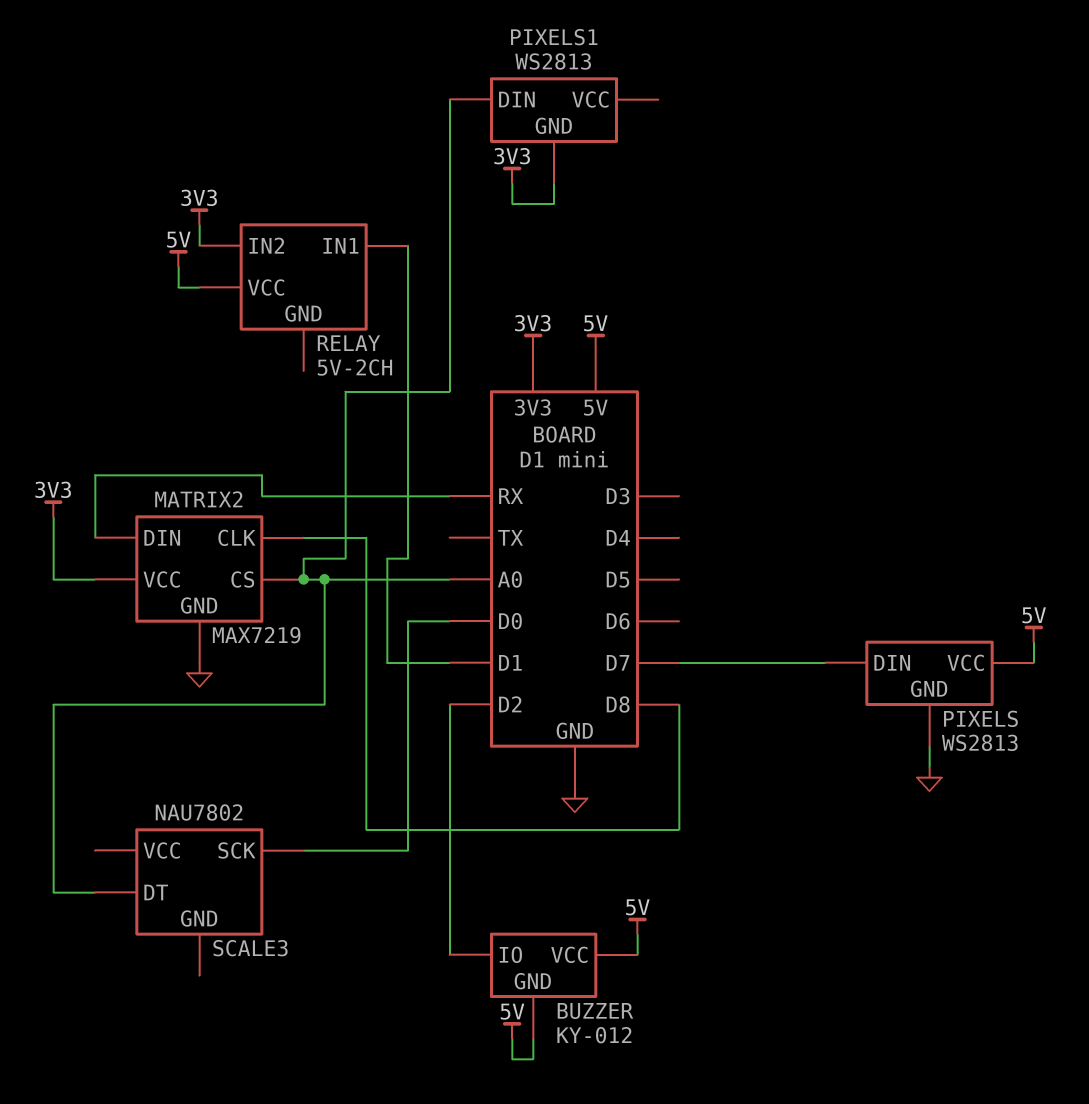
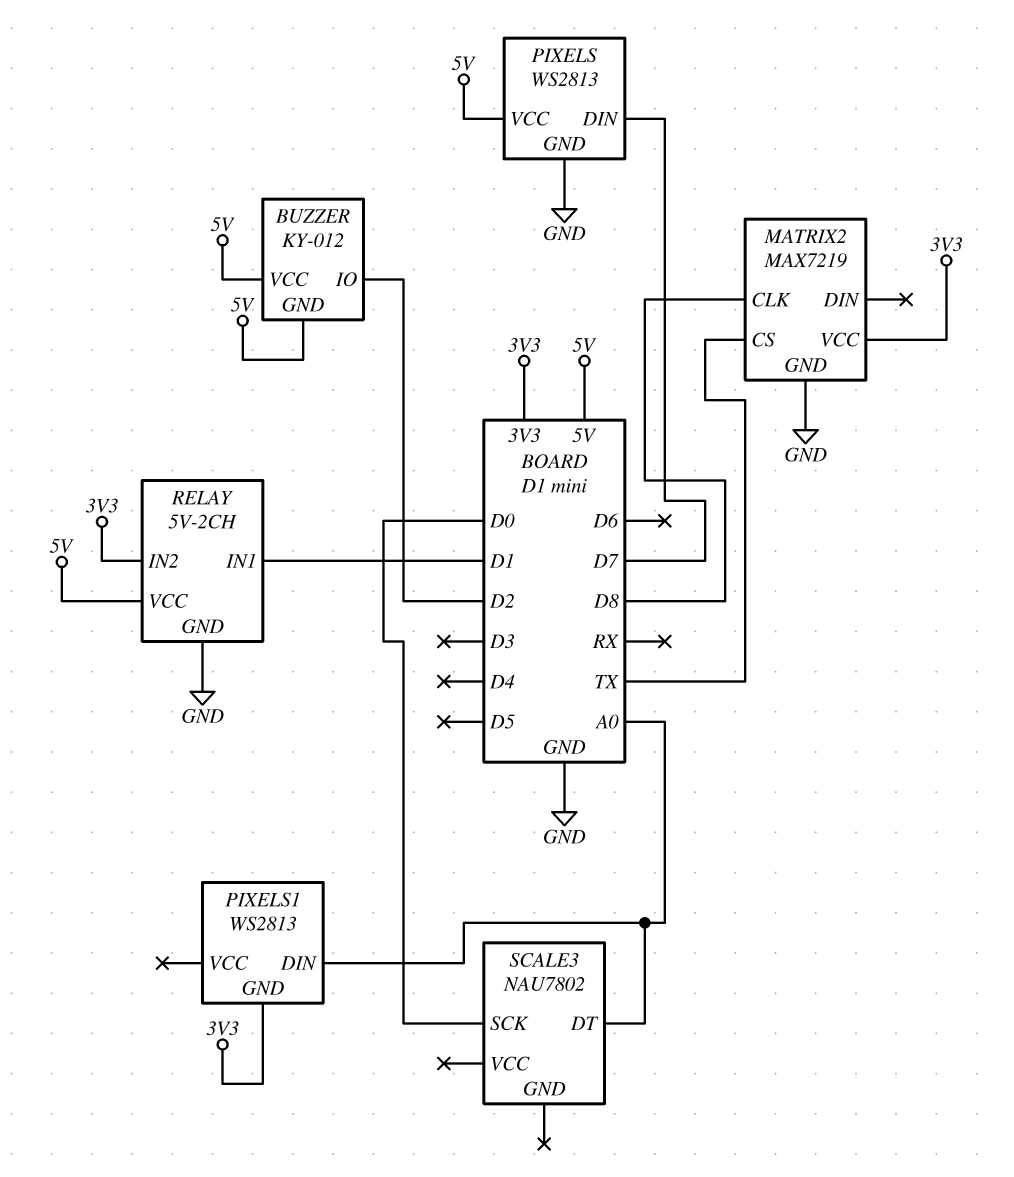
MATRIX2 pin CS: A0 -> TX
MATRIX2 pin DIN: RX -> none
RELAY pin GND: none -> GND

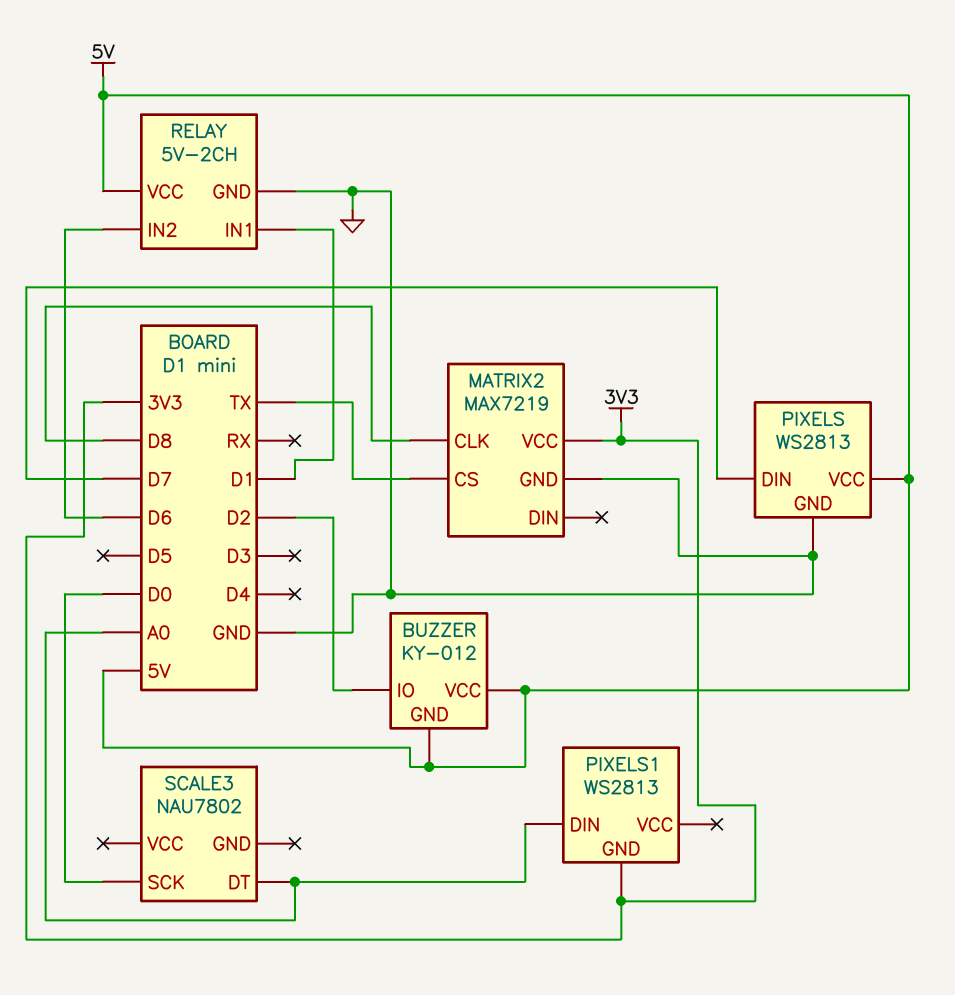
RELAY pin IN2: 3V3 -> D6

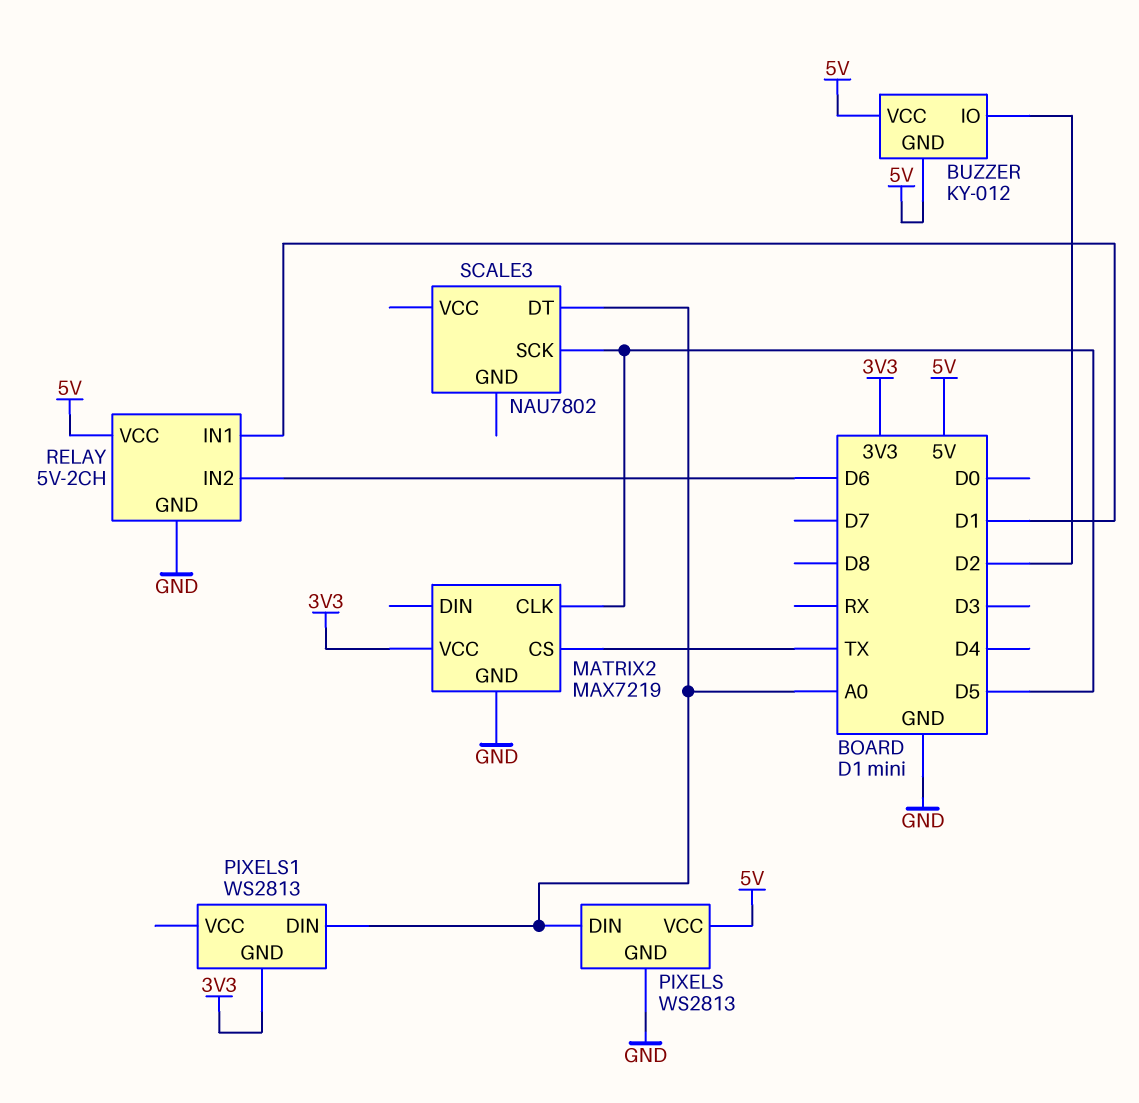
MATRIX2 pin CLK: D8 -> D5
PIXELS pin DIN: D7 -> A0
SCALE3 pin SCK: D0 -> D5

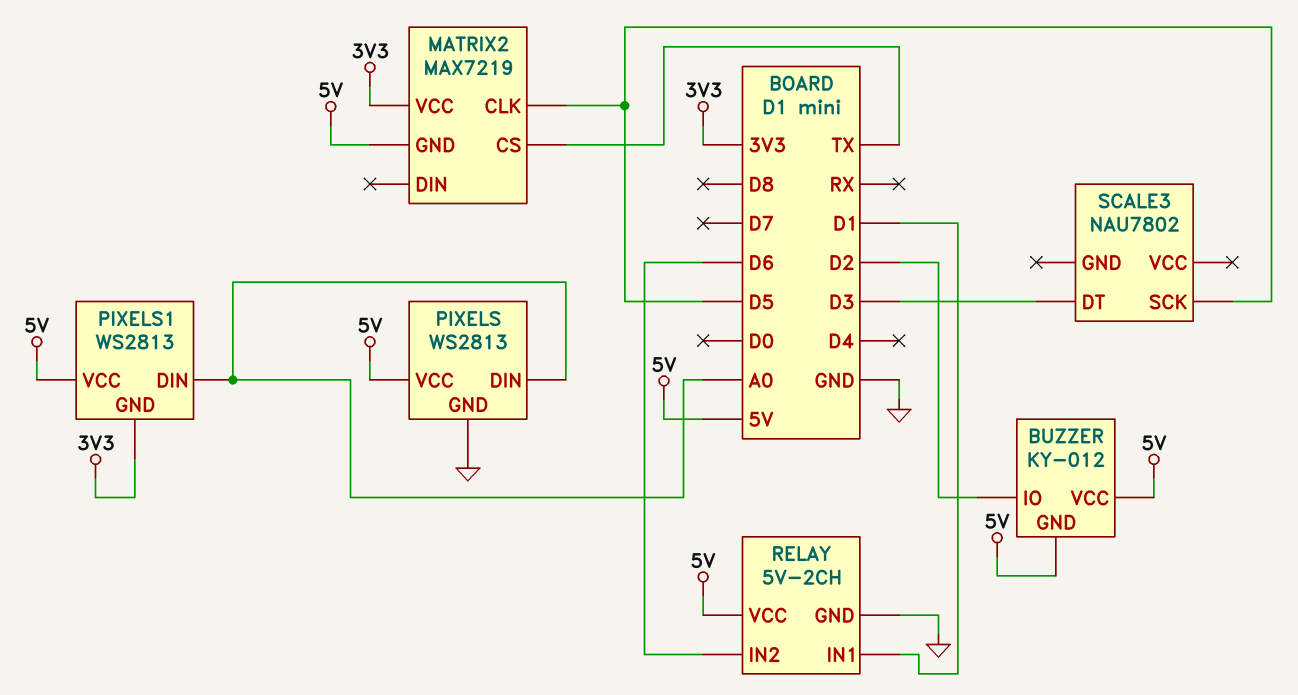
MATRIX2 pin GND: GND -> 5V
PIXELS1 pin VCC: none -> 5V
SCALE3 pin DT: A0 -> D3

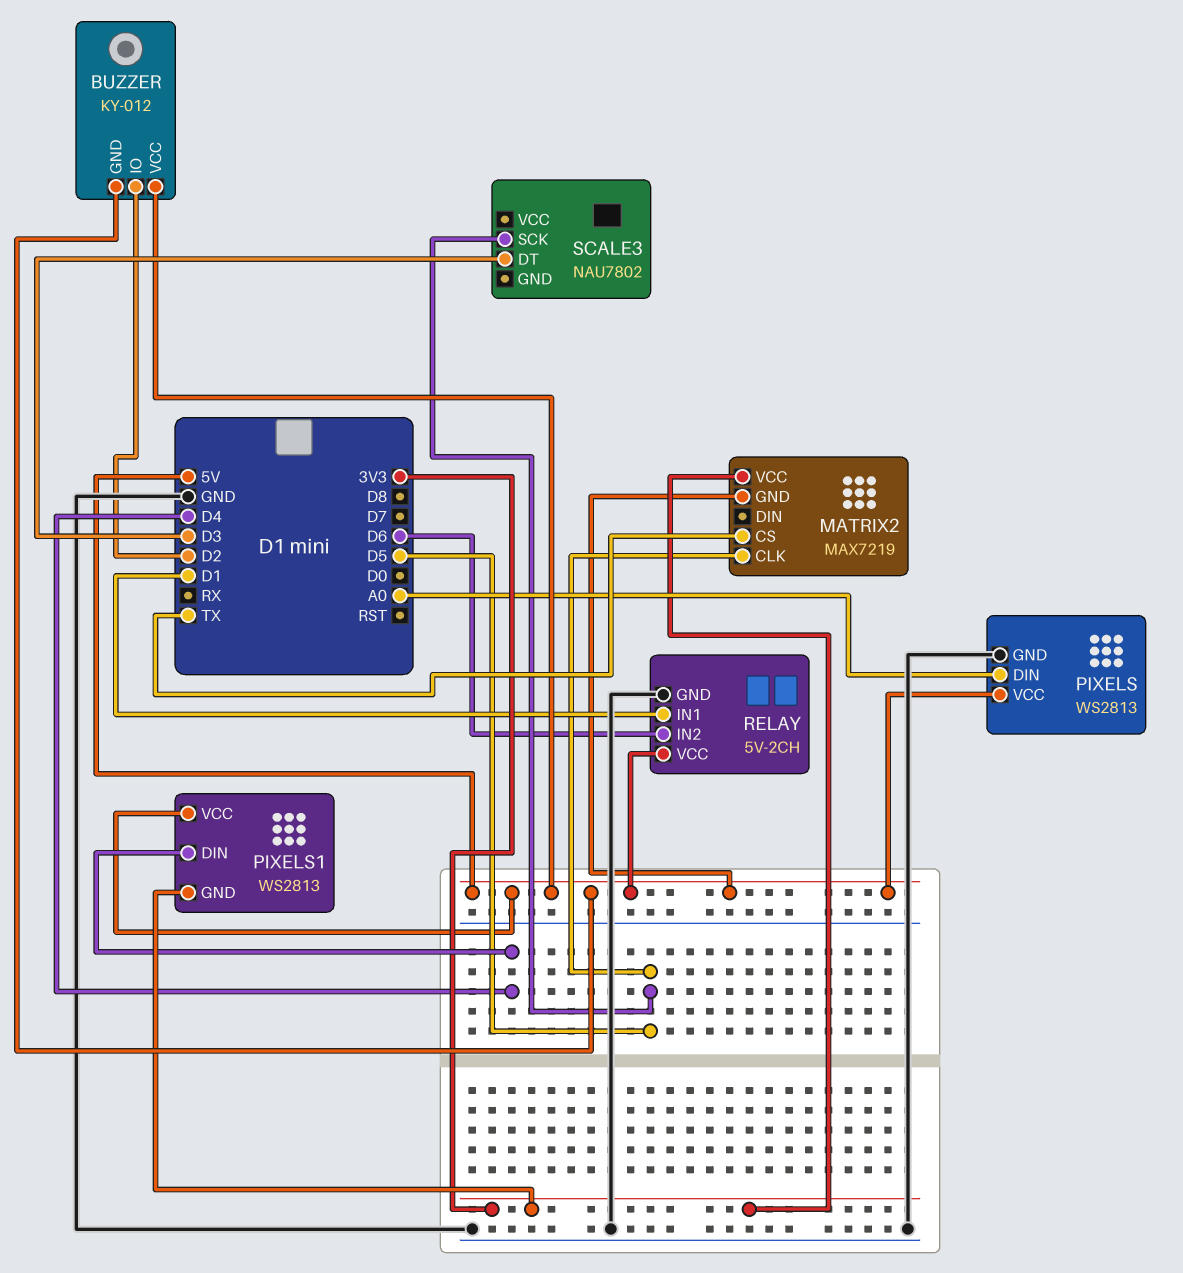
PIXELS1 pin DIN: A0 -> D4

